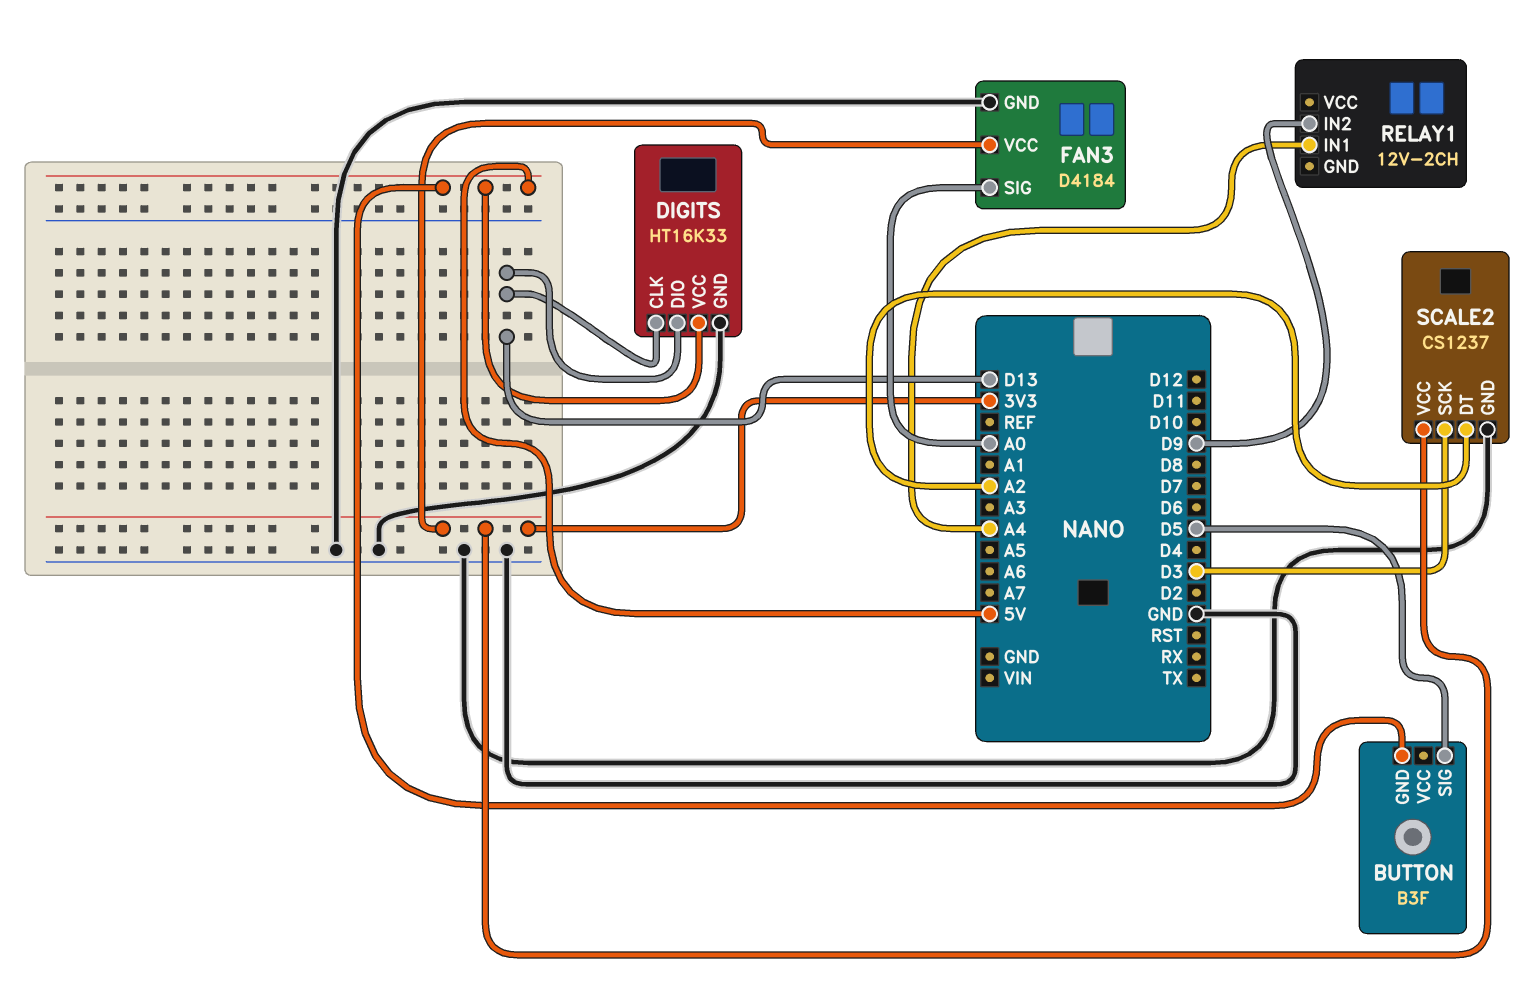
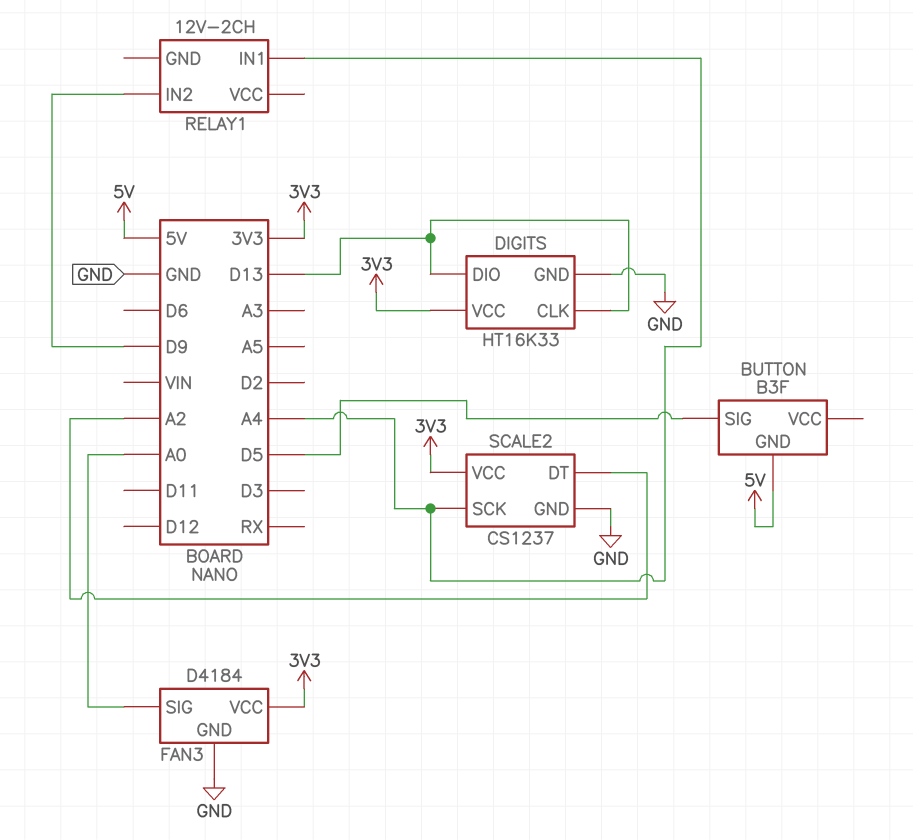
DIGITS pin VCC: 5V -> 3V3
SCALE2 pin SCK: D3 -> A4

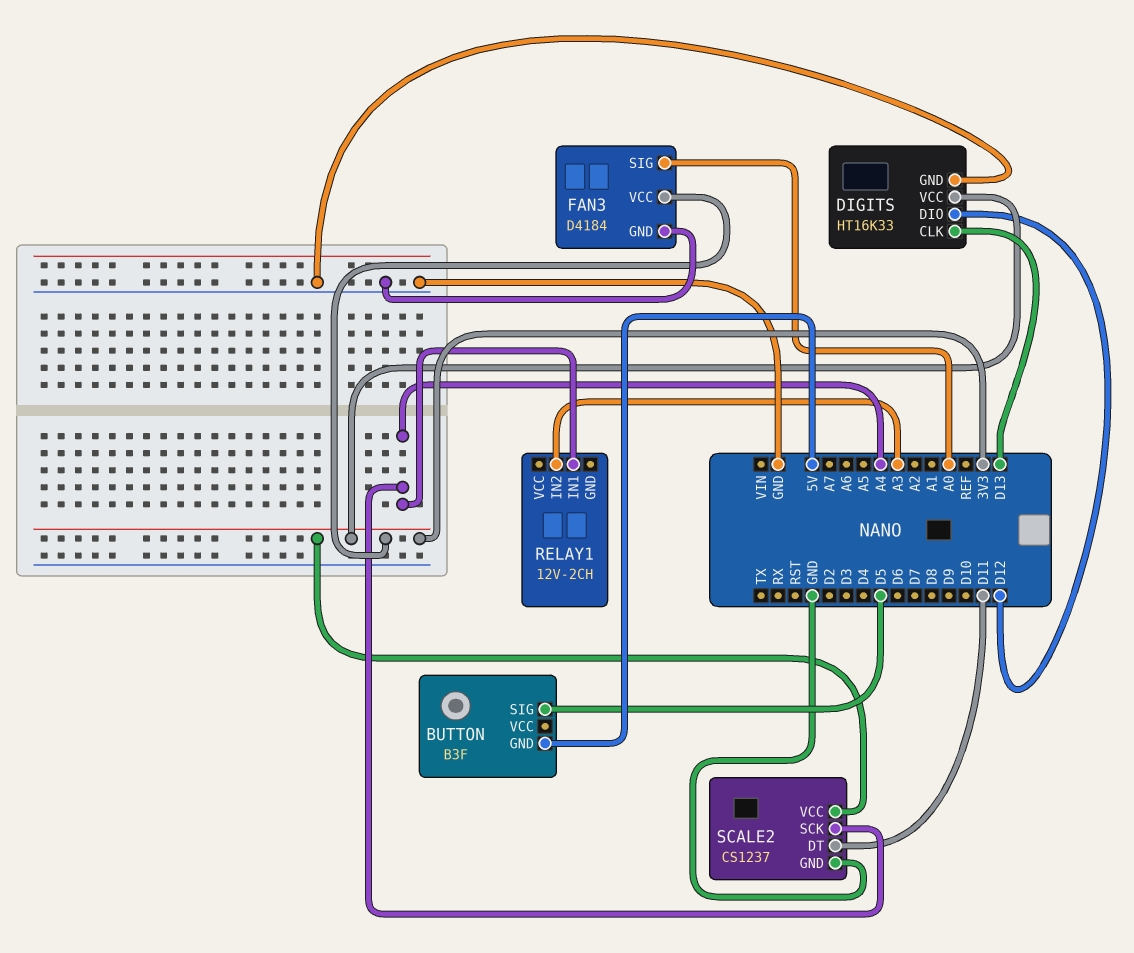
DIGITS pin DIO: D13 -> D12
RELAY1 pin IN2: D9 -> A3
SCALE2 pin DT: A2 -> D11

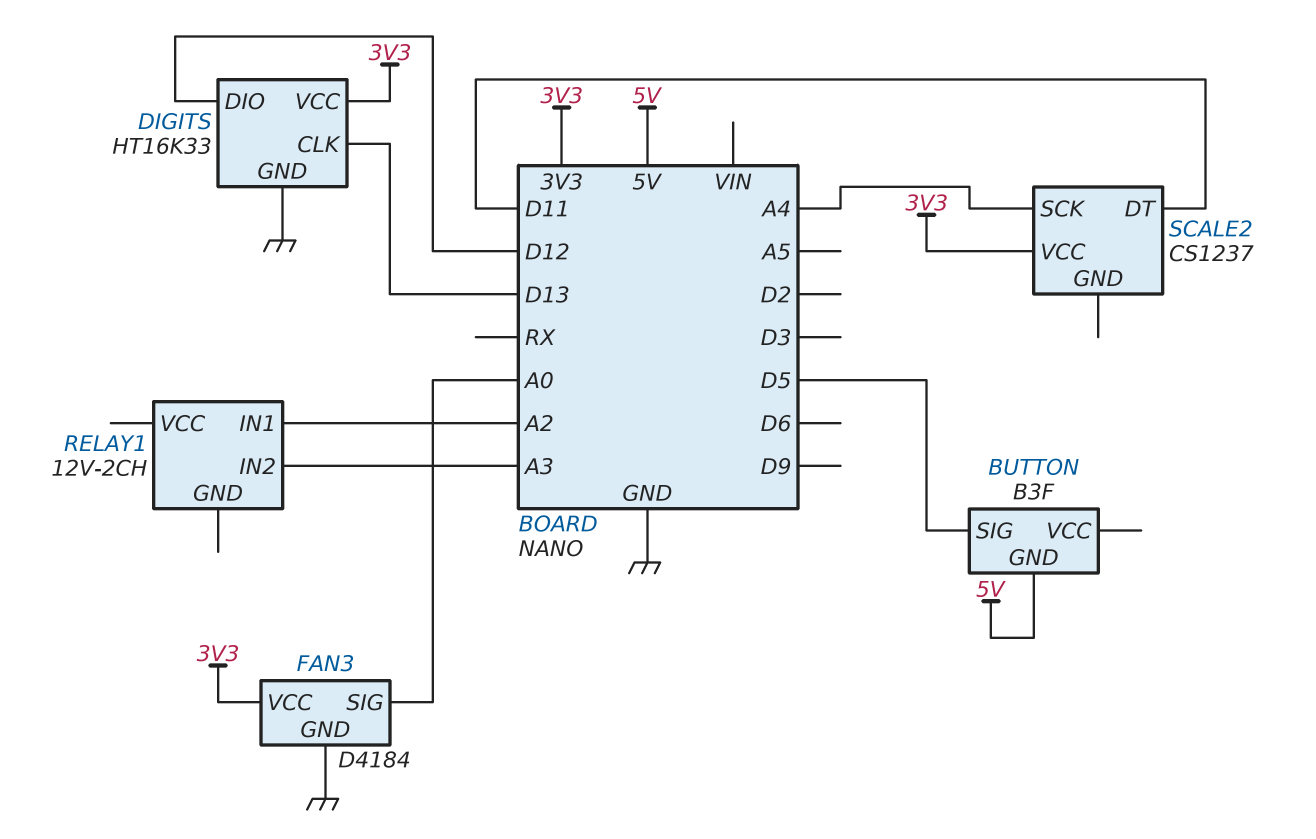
RELAY1 pin IN1: A4 -> A2
SCALE2 pin GND: GND -> none

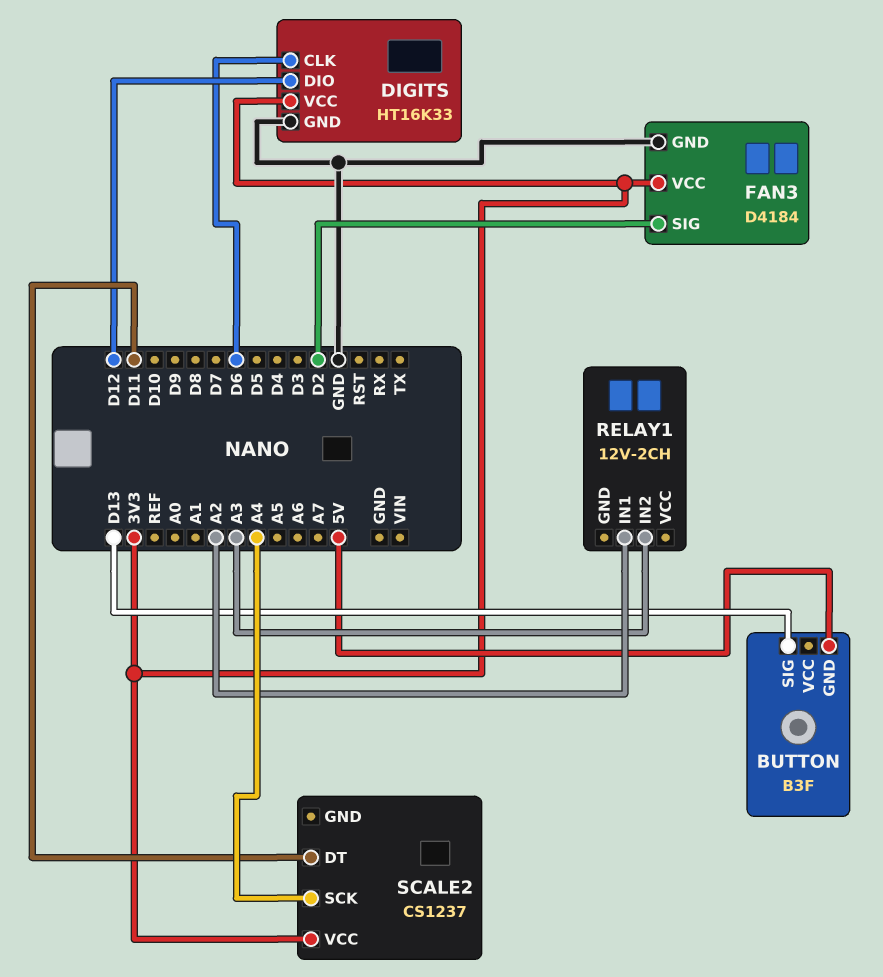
BUTTON pin SIG: D5 -> D13
DIGITS pin CLK: D13 -> D6
FAN3 pin SIG: A0 -> D2

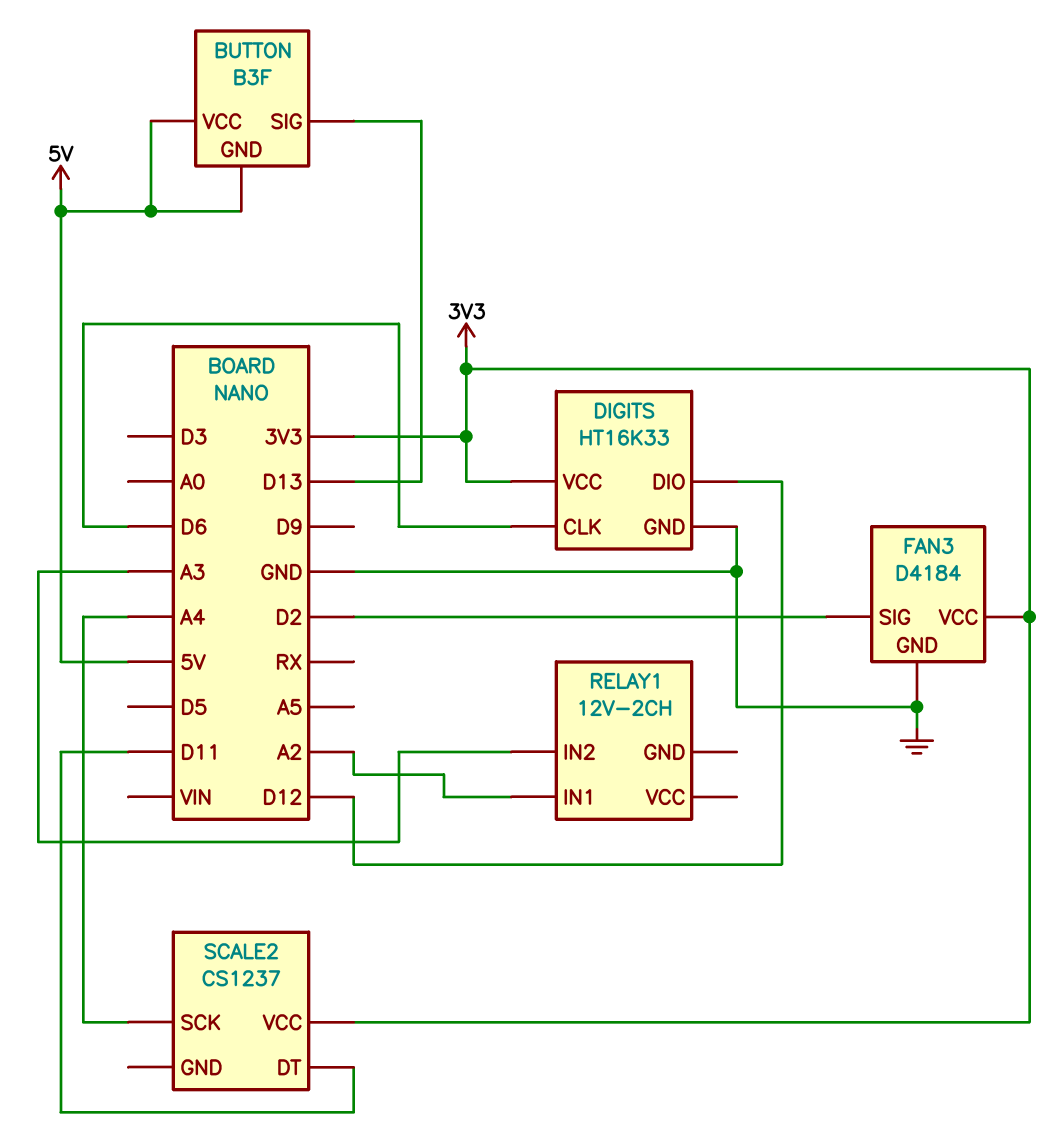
BUTTON pin VCC: none -> 5V

